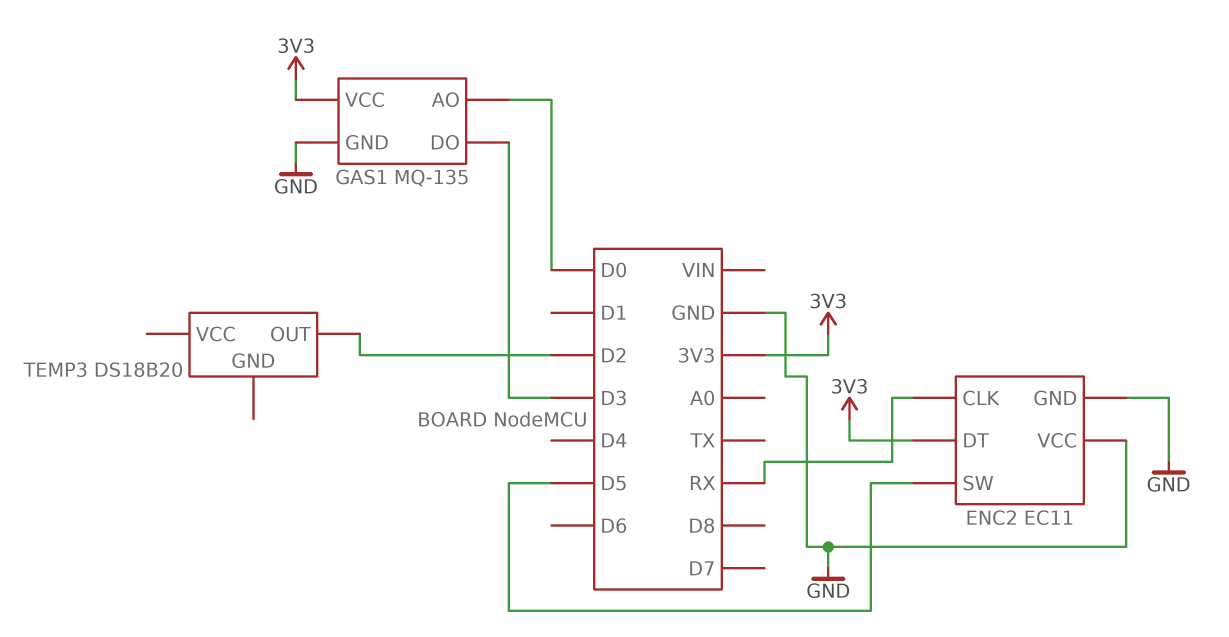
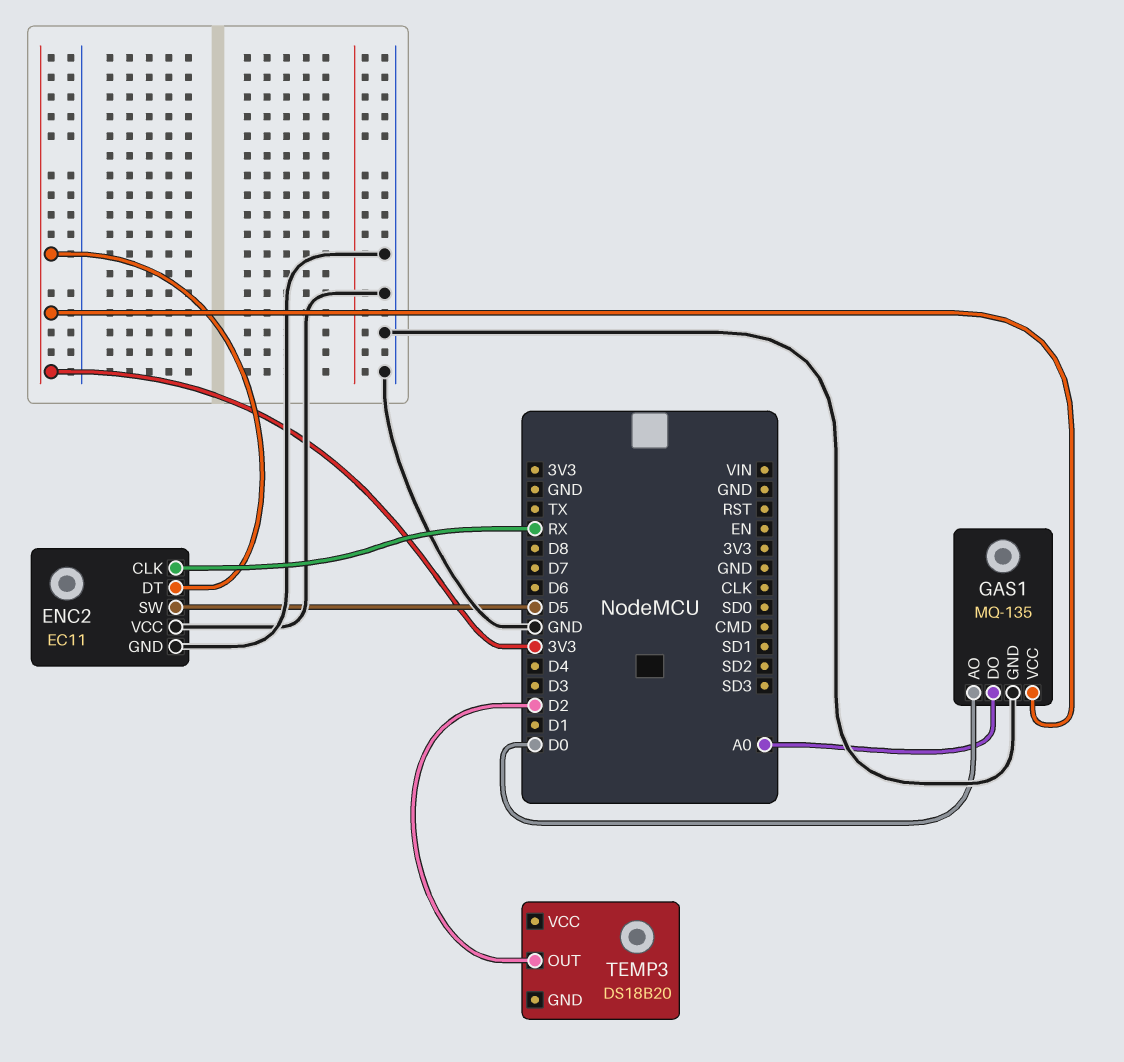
GAS1 pin DO: D3 -> A0

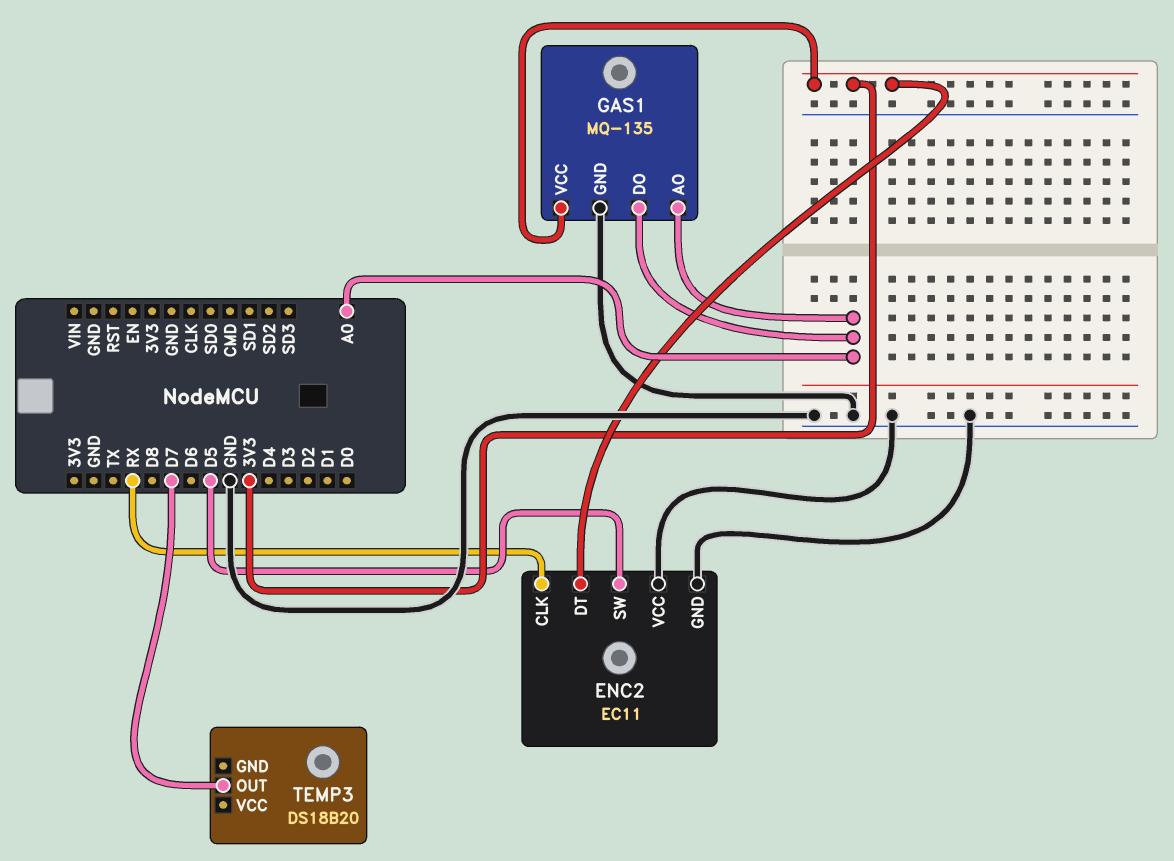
GAS1 pin AO: D0 -> A0
TEMP3 pin OUT: D2 -> D7

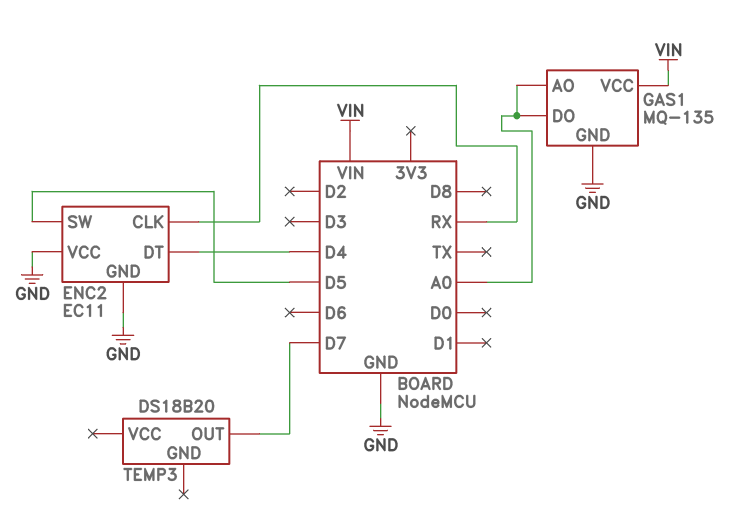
ENC2 pin DT: 3V3 -> D4
GAS1 pin VCC: 3V3 -> VIN

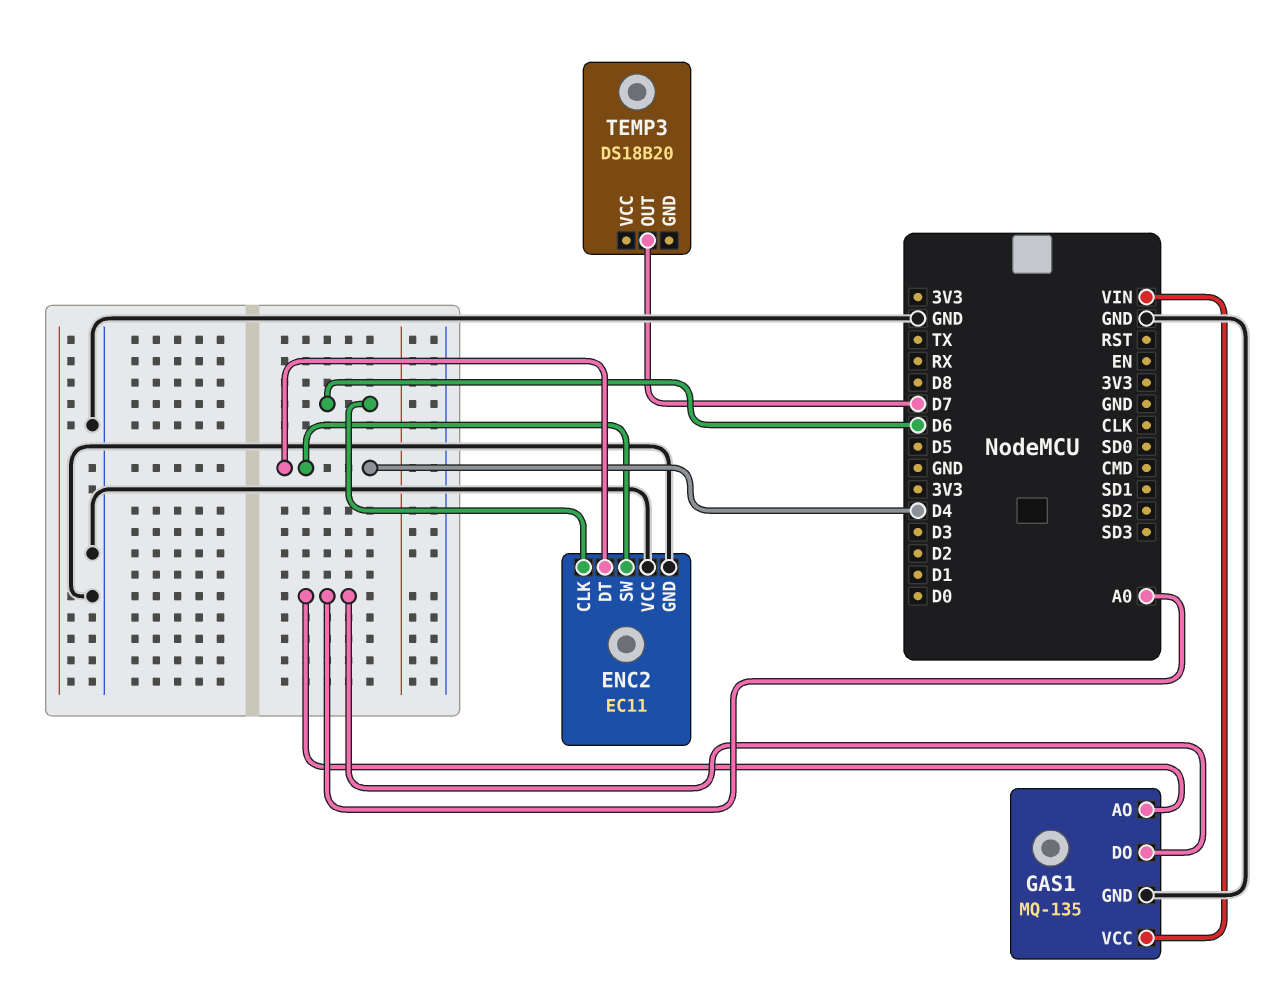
ENC2 pin CLK: RX -> D6
ENC2 pin SW: D5 -> D4

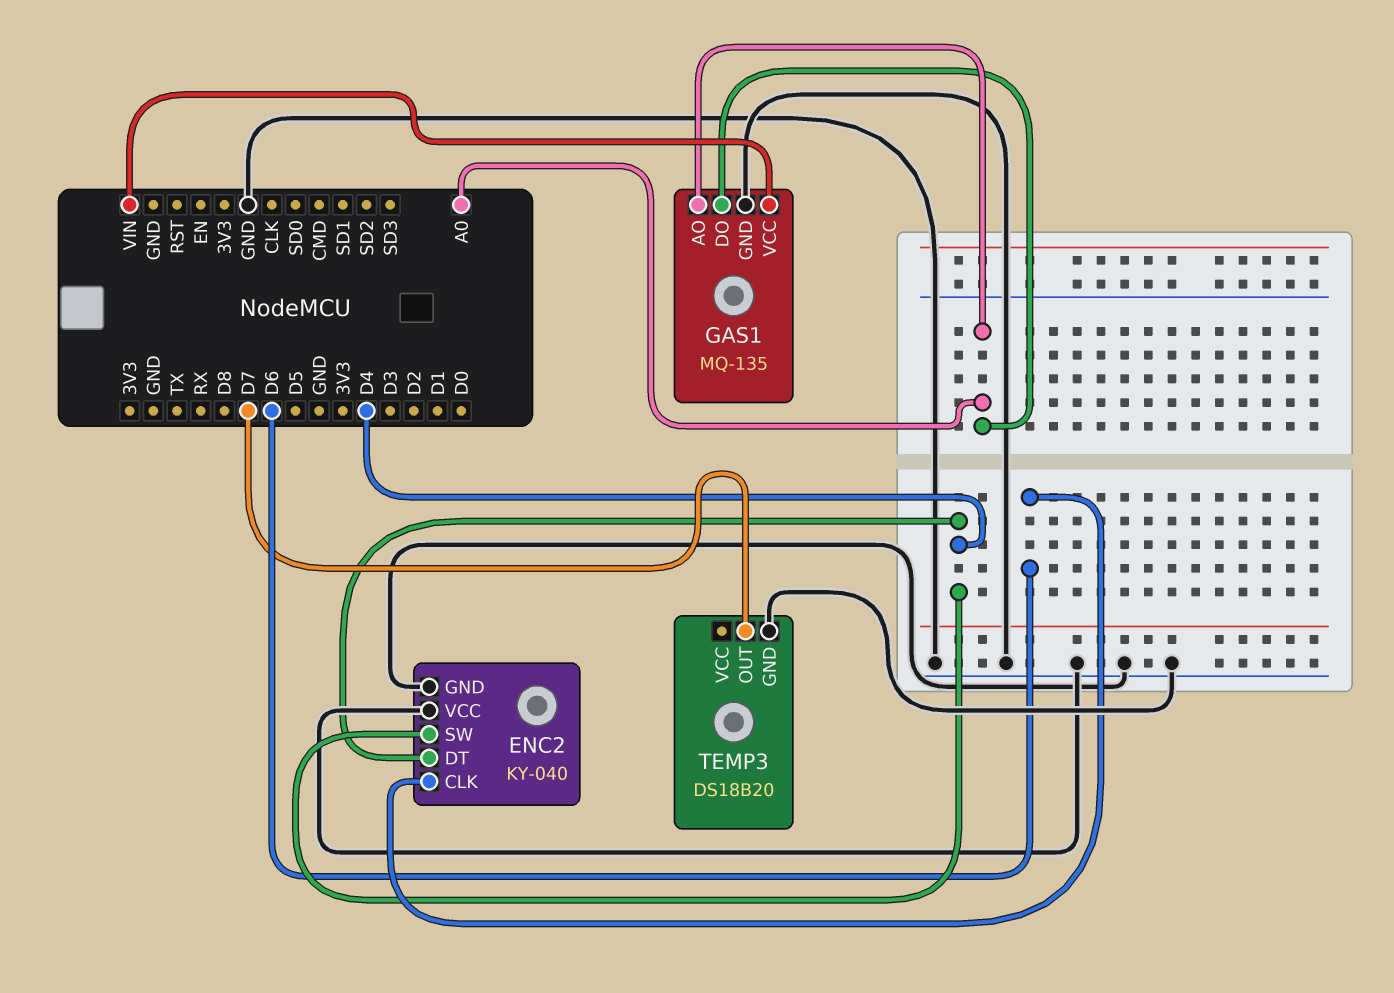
ENC2: EC11 -> KY-040
TEMP3 pin GND: none -> GND

